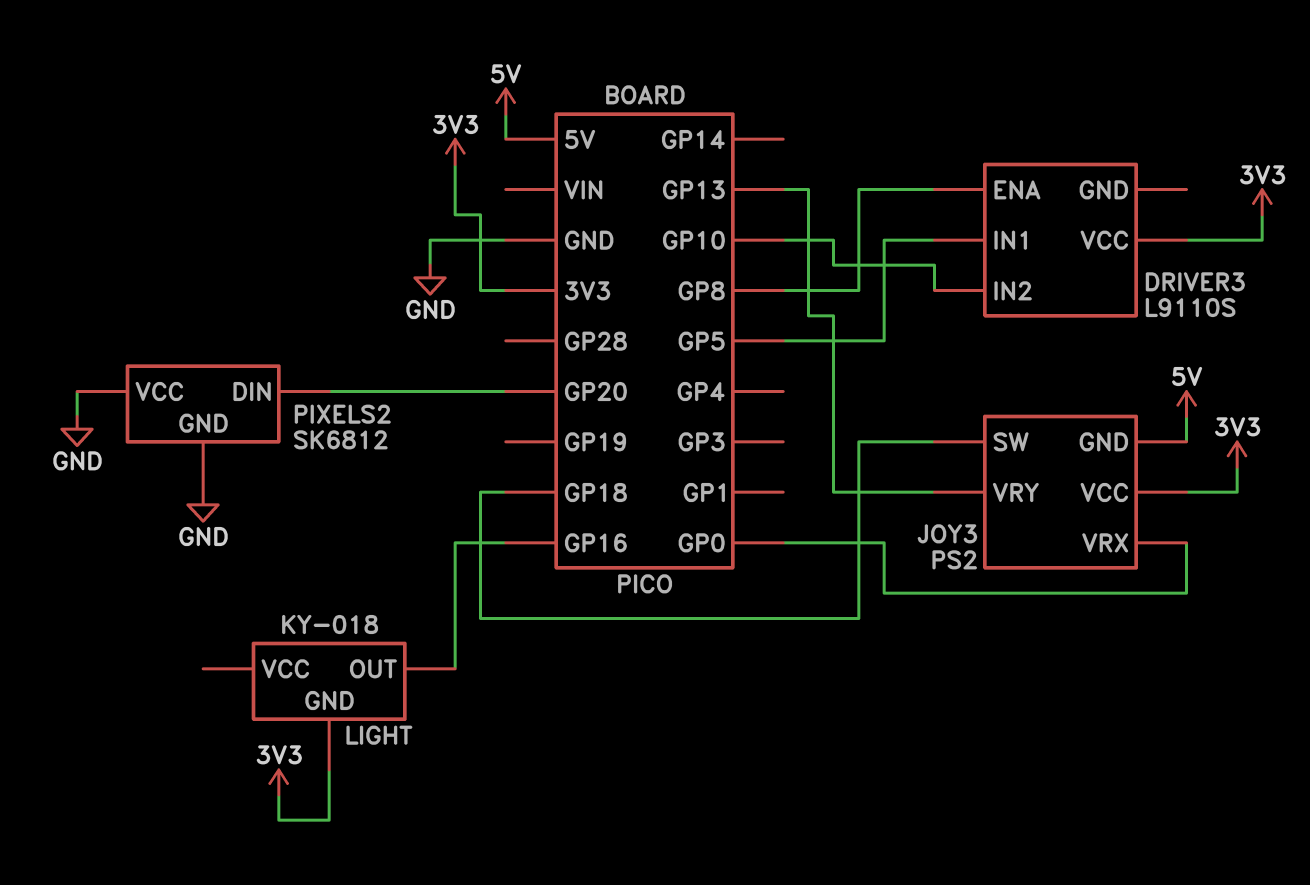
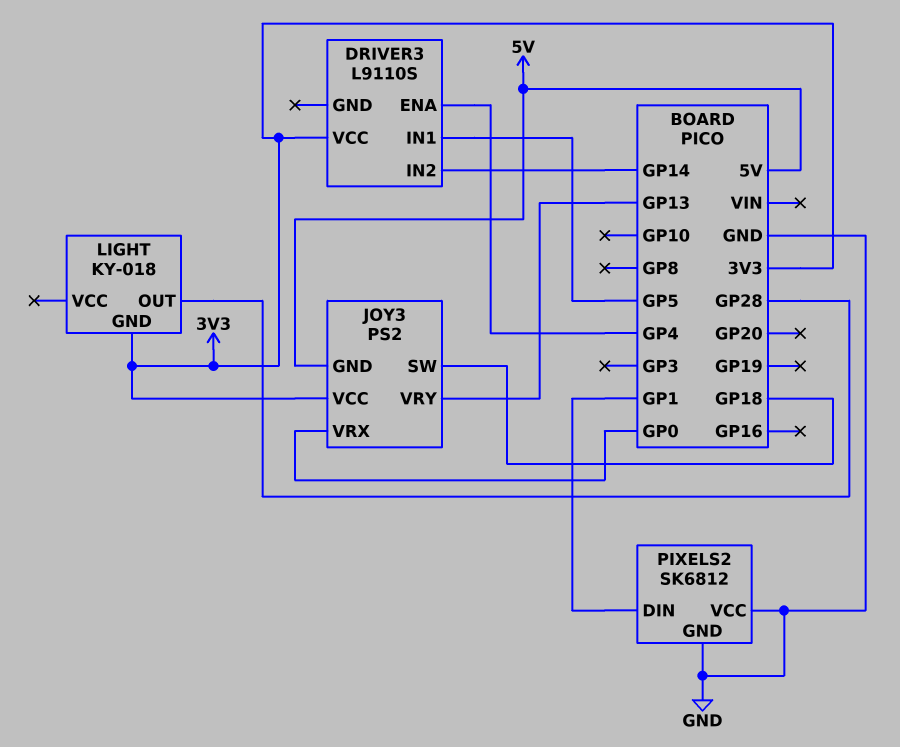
DRIVER3 pin ENA: GP8 -> GP4
DRIVER3 pin IN2: GP10 -> GP14
LIGHT pin OUT: GP16 -> GP28
PIXELS2 pin DIN: GP20 -> GP1

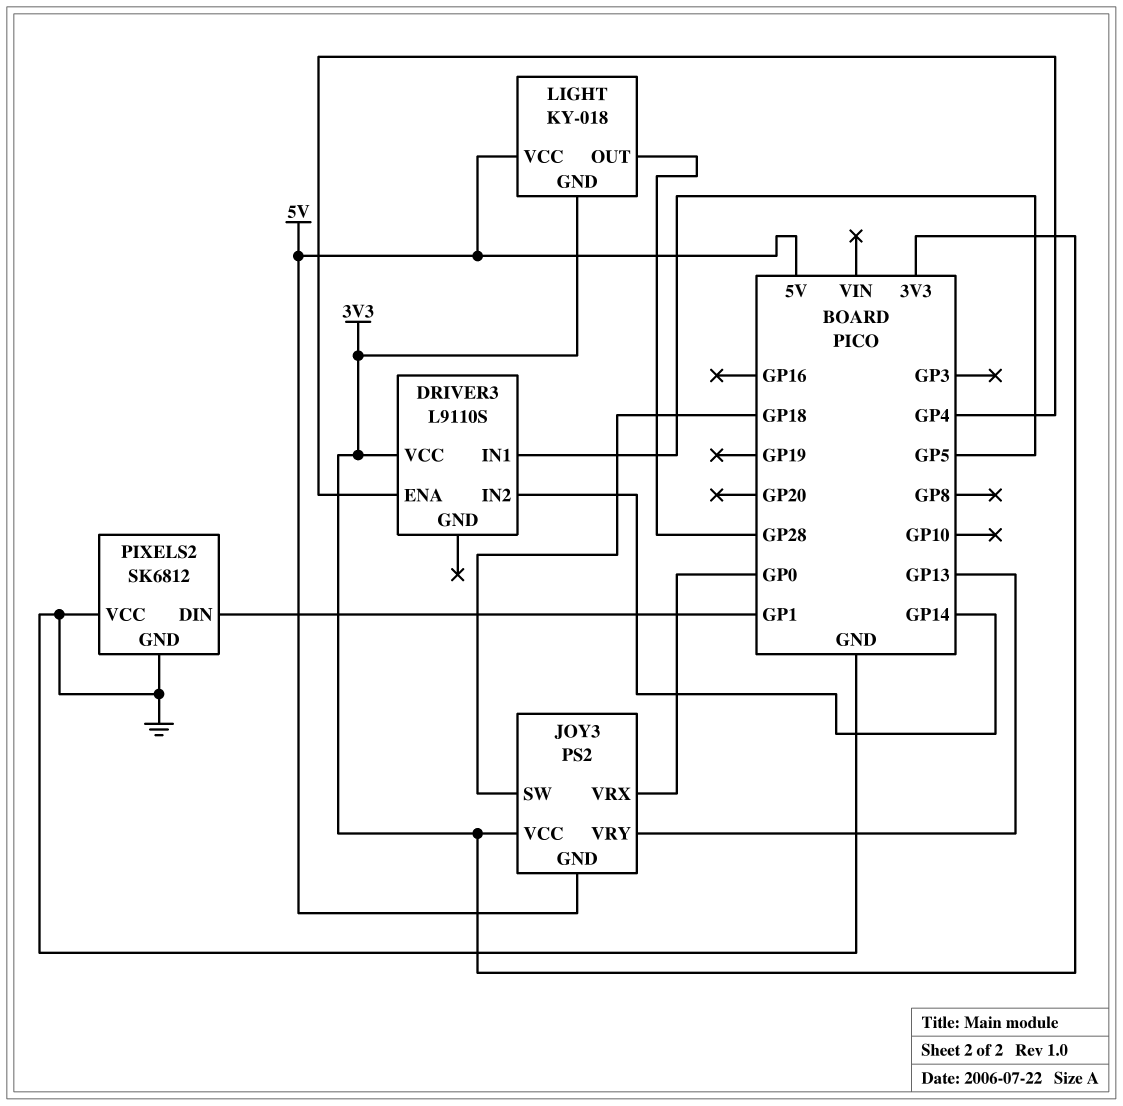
LIGHT pin VCC: none -> 5V

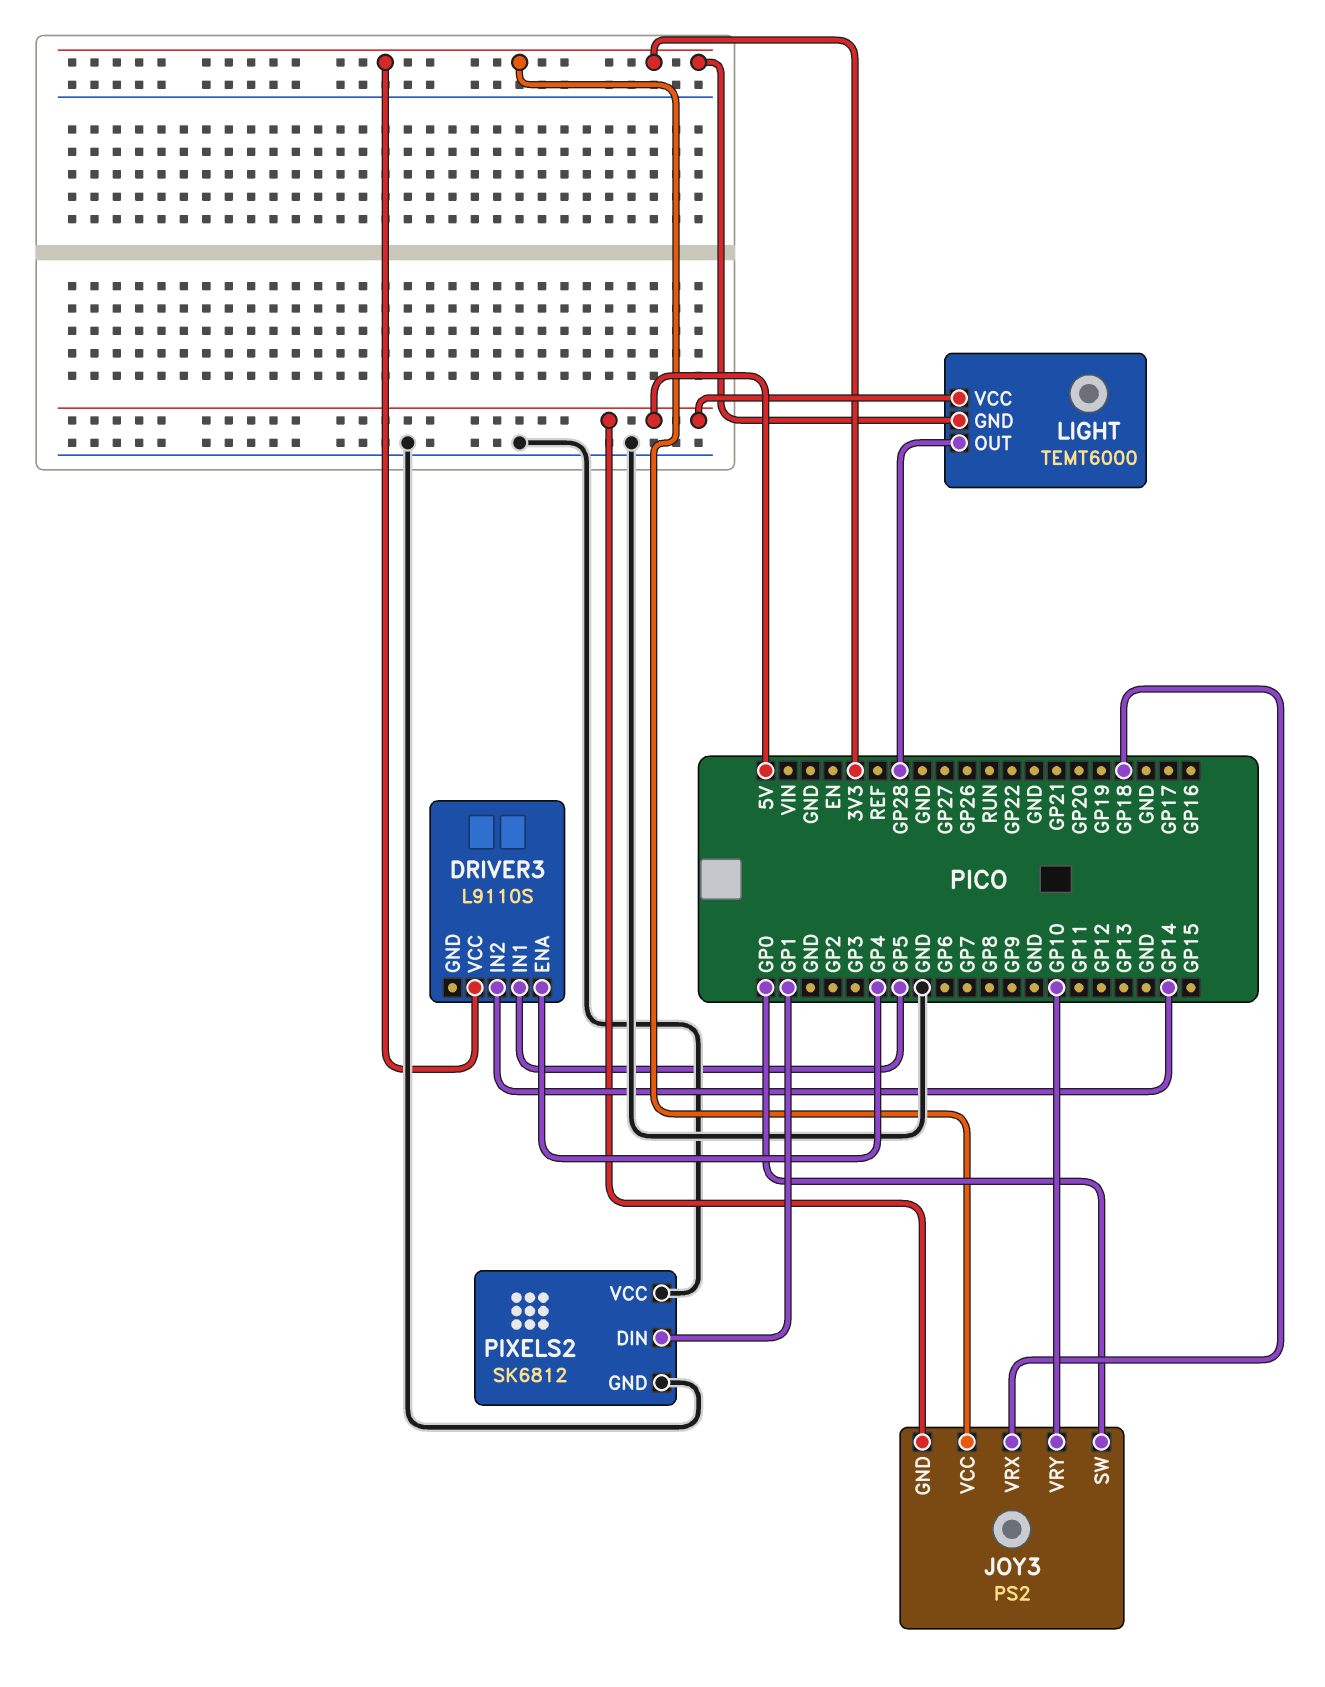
JOY3 pin SW: GP18 -> GP0
JOY3 pin VRX: GP0 -> GP18
JOY3 pin VRY: GP13 -> GP10
LIGHT: KY-018 -> TEMT6000

